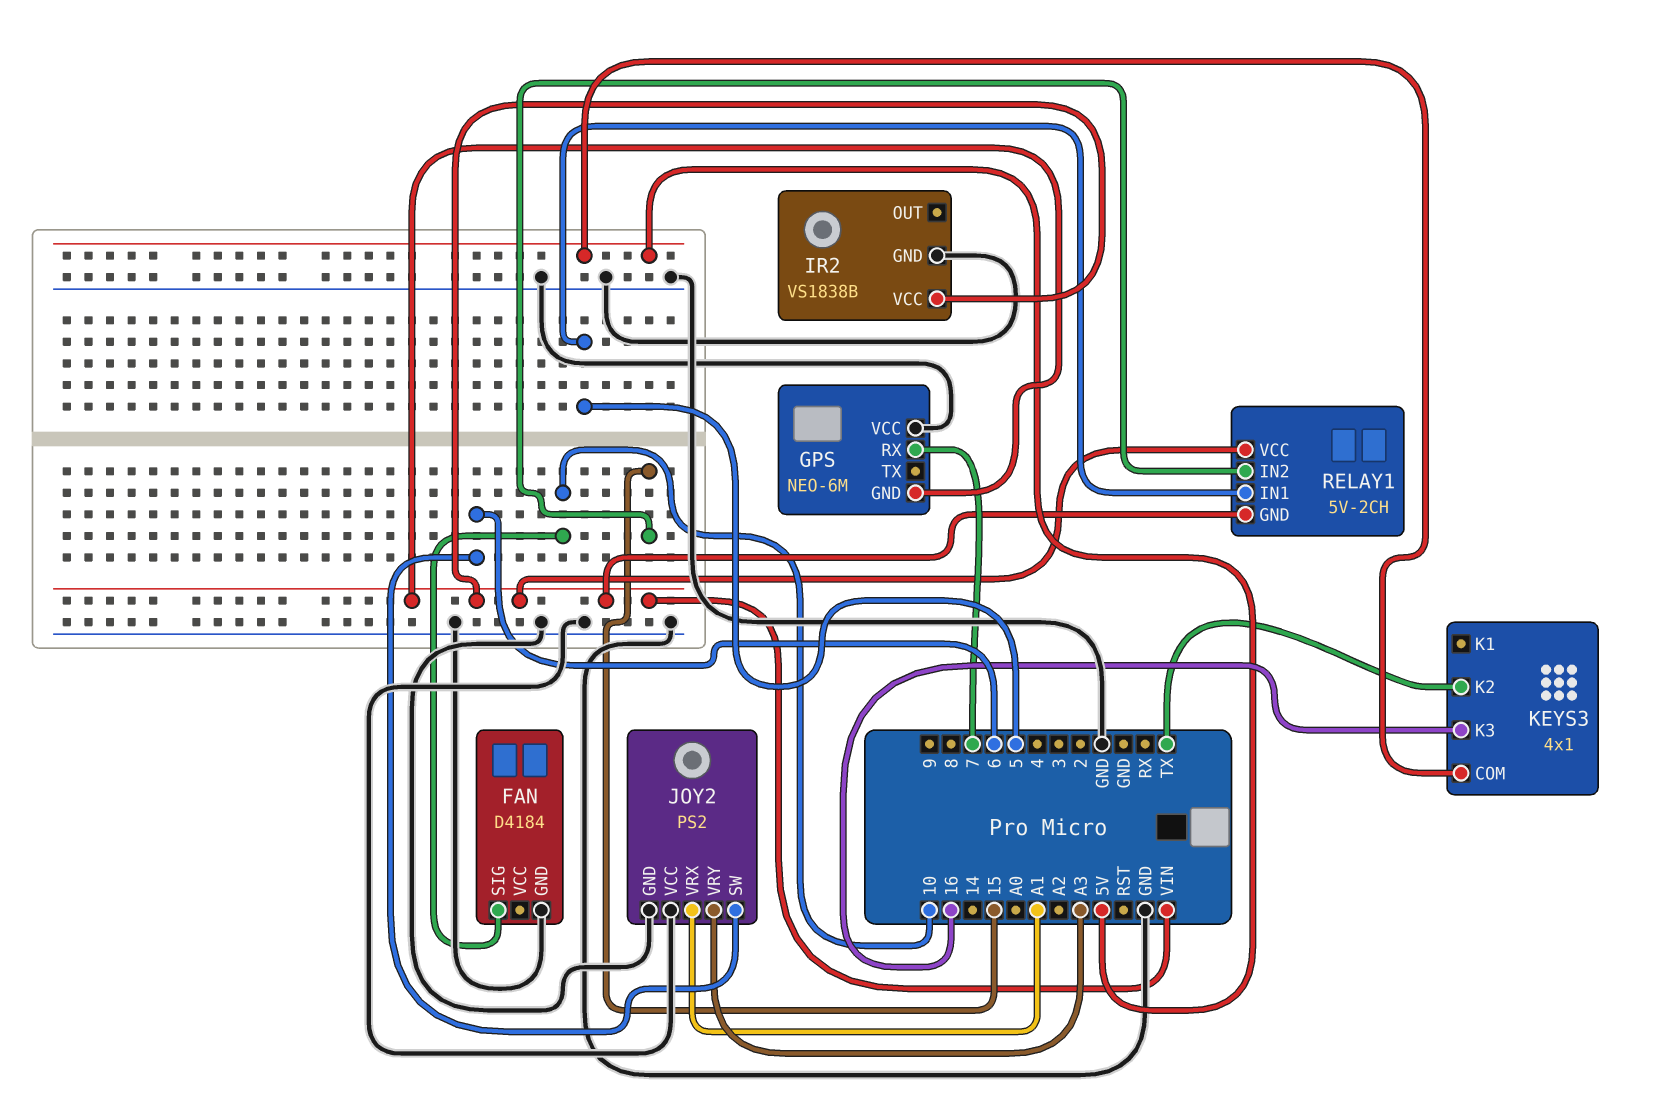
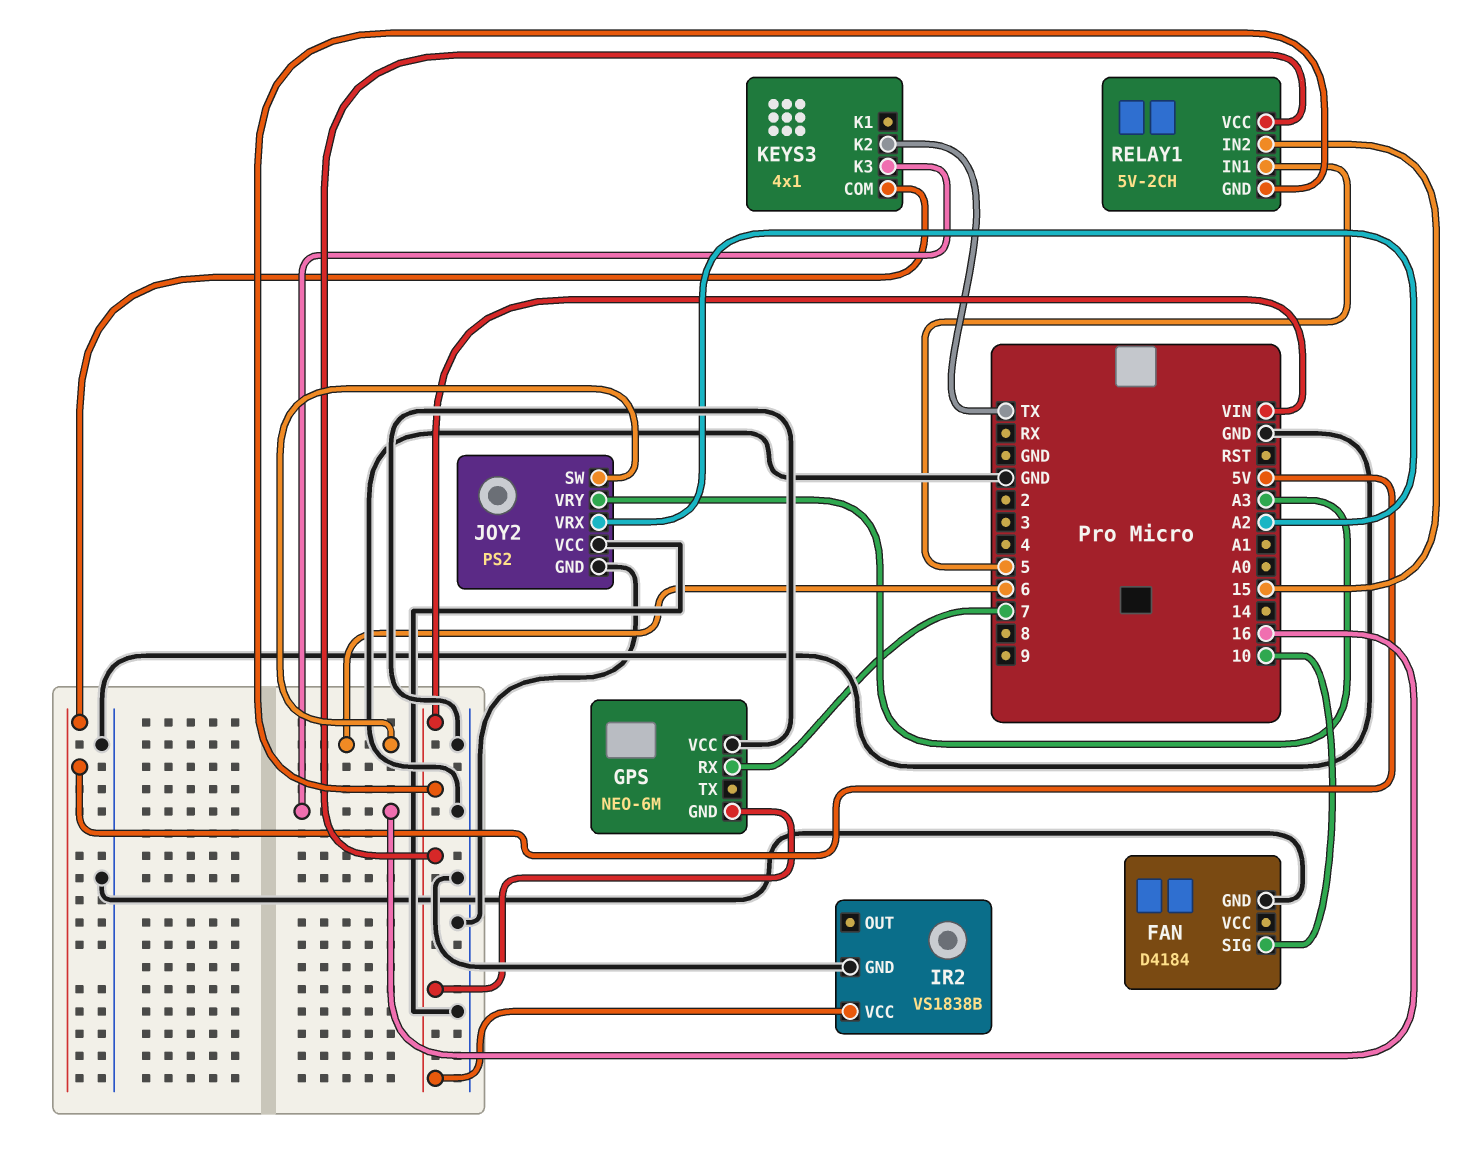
JOY2 pin VRX: A1 -> A2

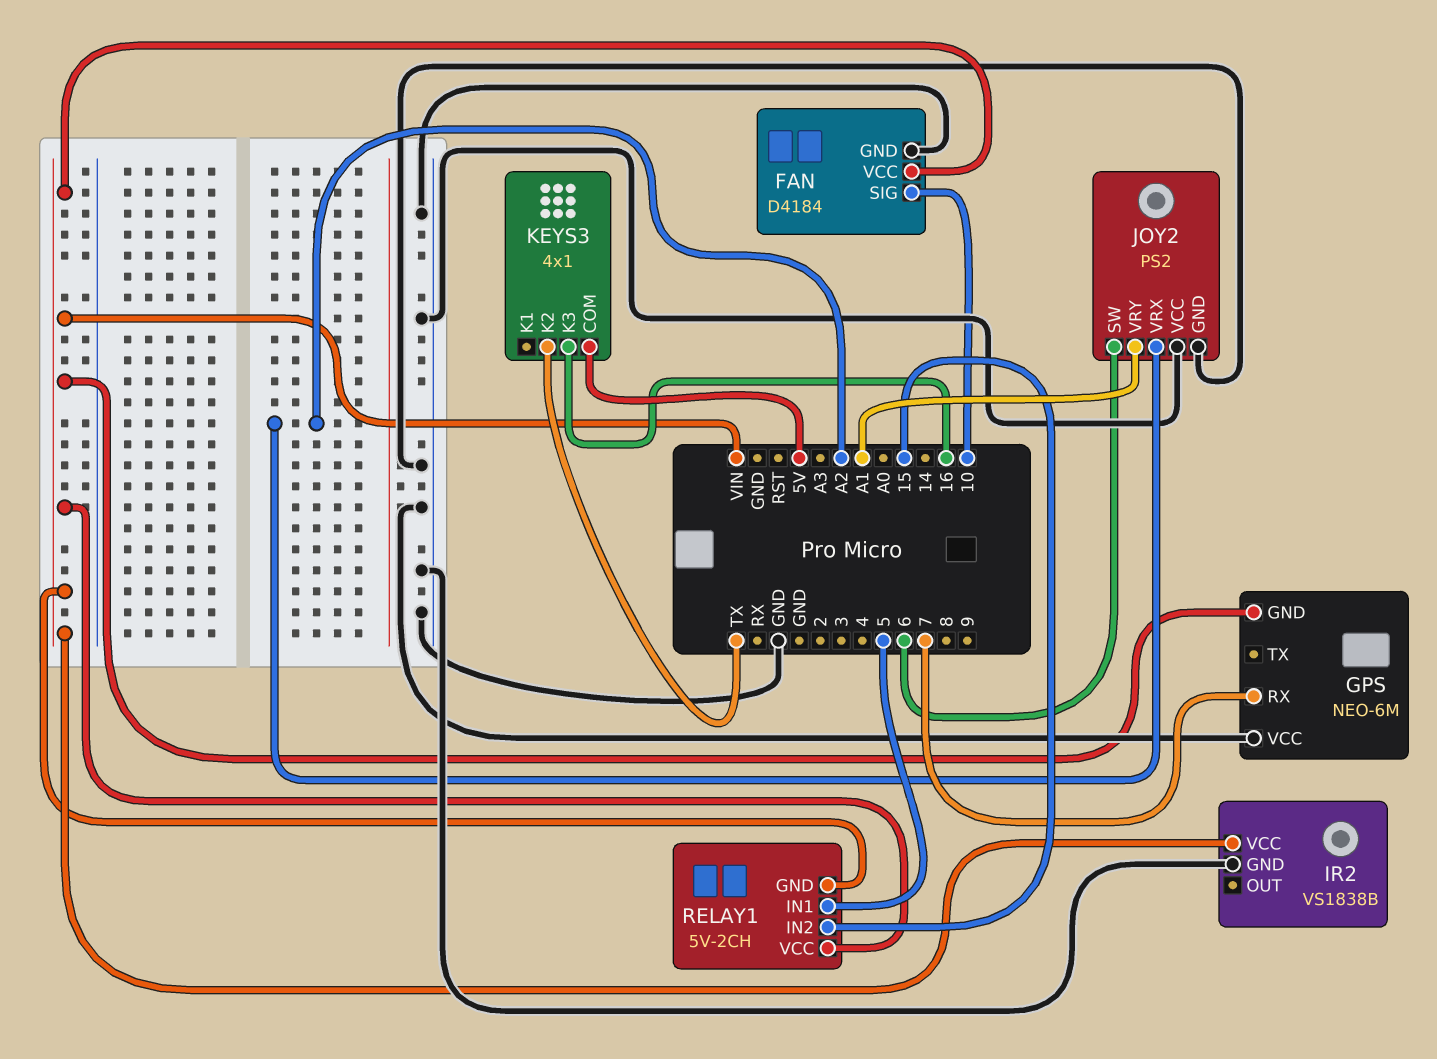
FAN pin VCC: none -> VIN
JOY2 pin VRY: A3 -> A1

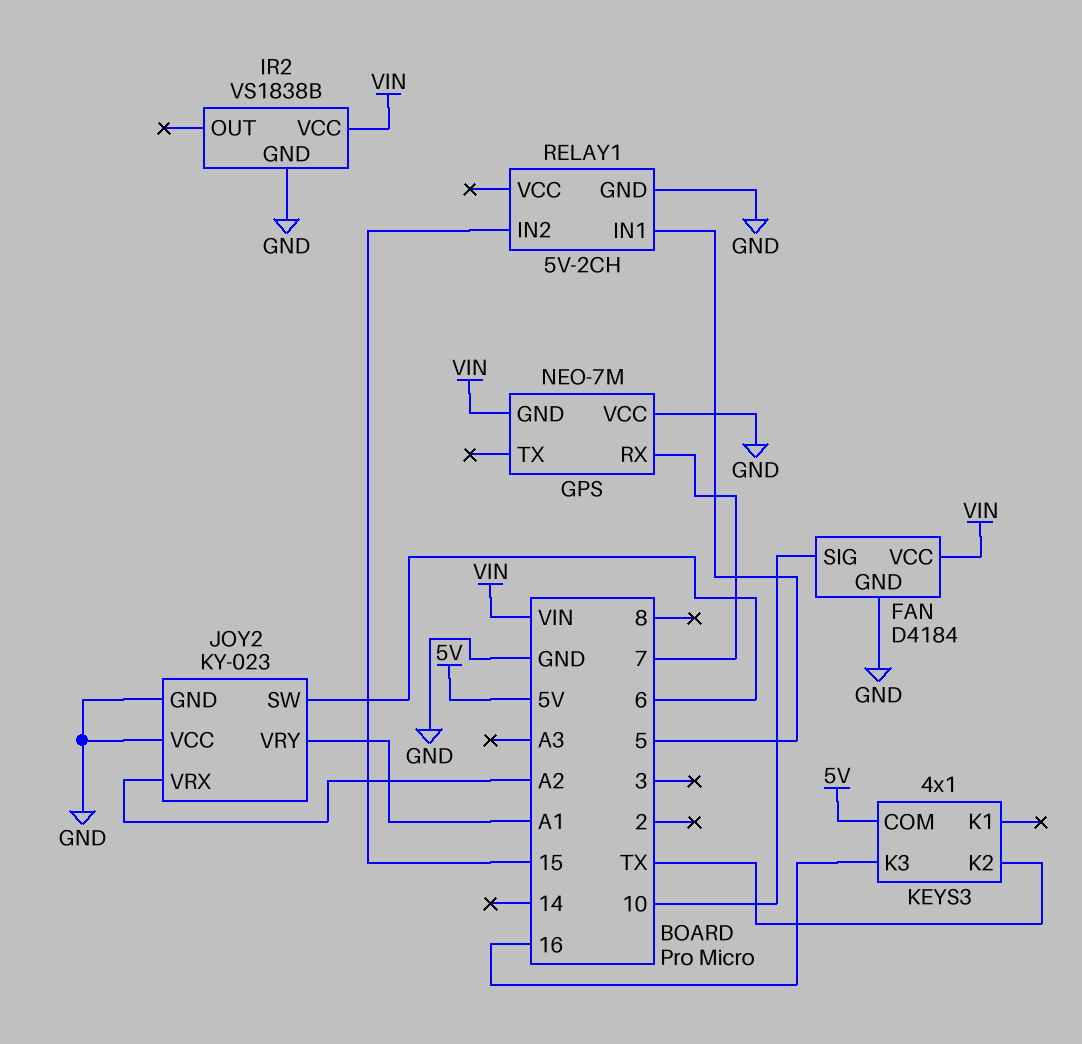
GPS: NEO-6M -> NEO-7M
JOY2: PS2 -> KY-023
RELAY1 pin GND: VIN -> GND
RELAY1 pin VCC: VIN -> none

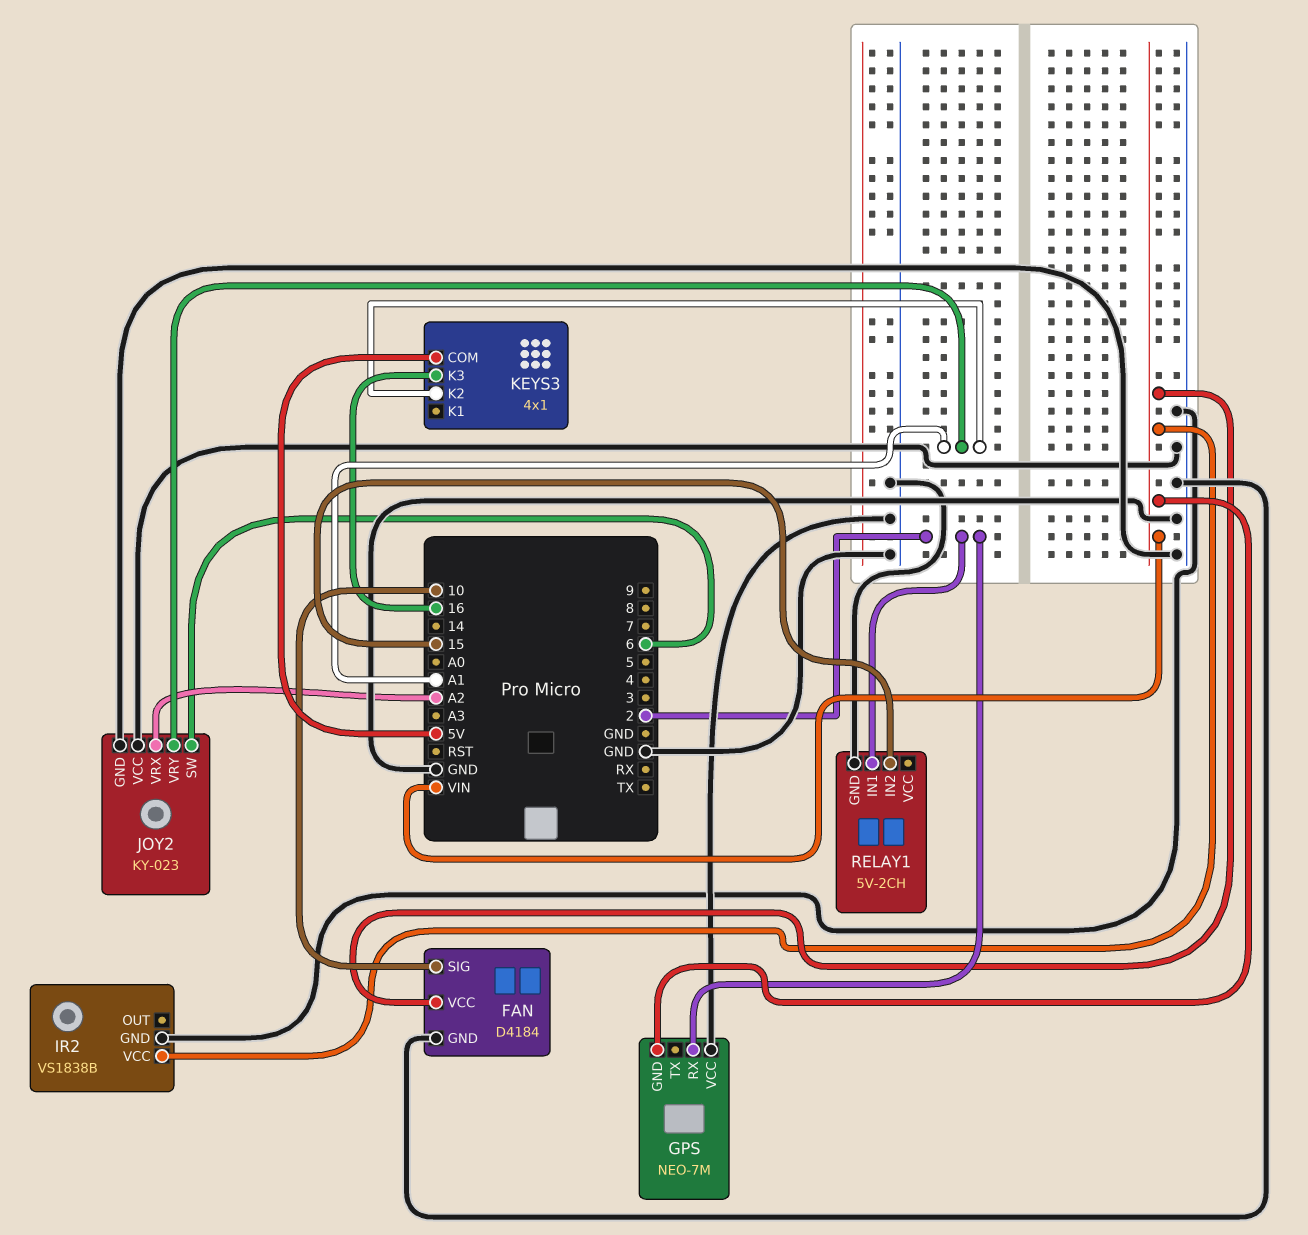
GPS pin RX: 7 -> 2
KEYS3 pin K2: TX -> A1
RELAY1 pin IN1: 5 -> 2

